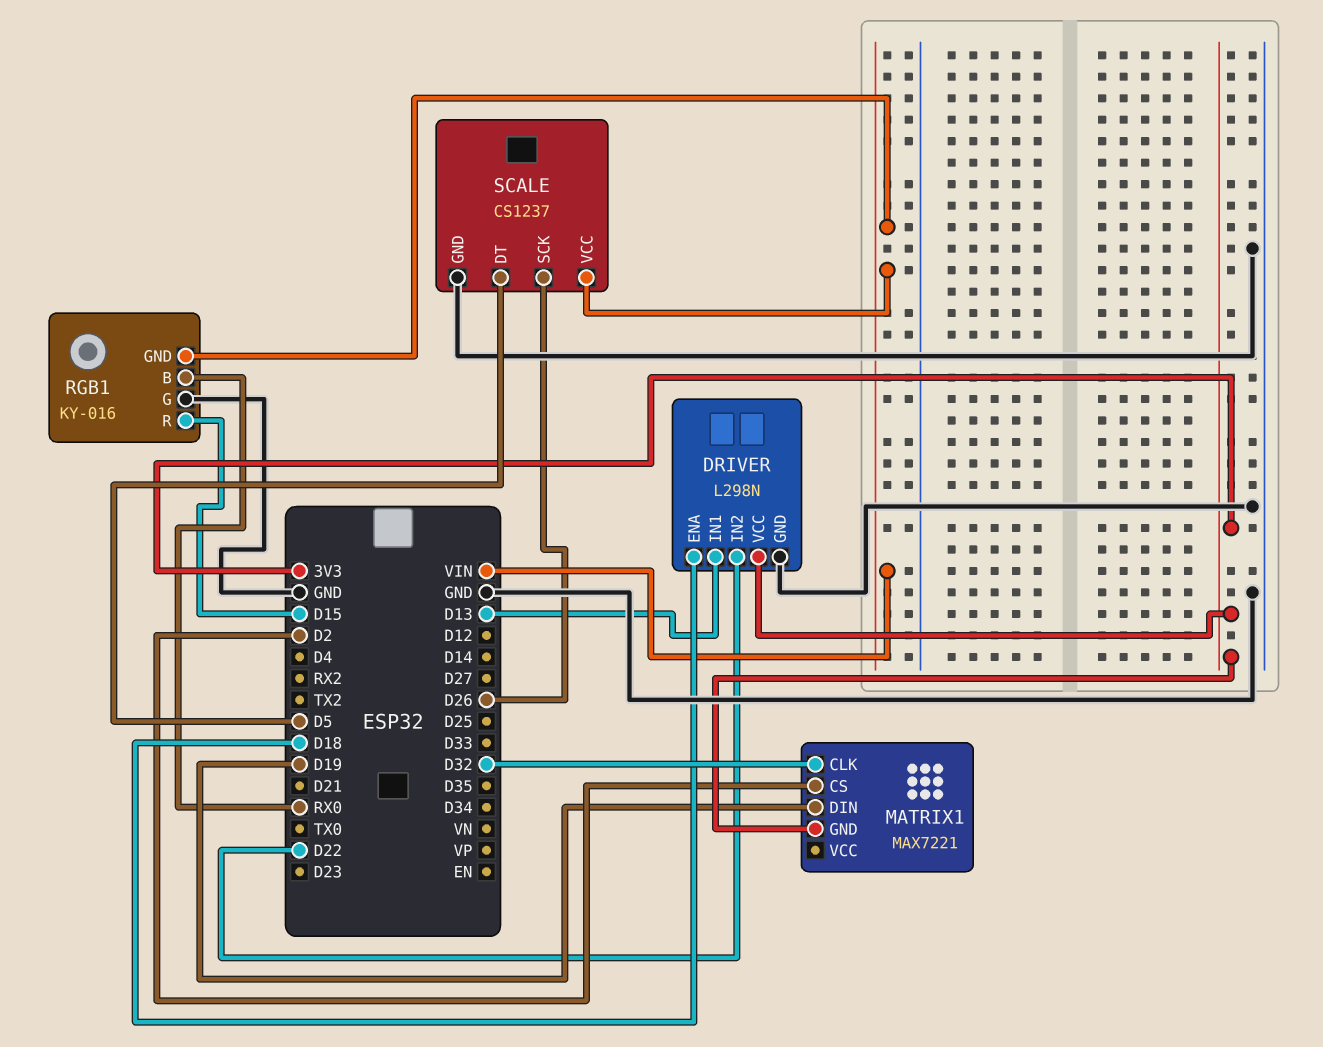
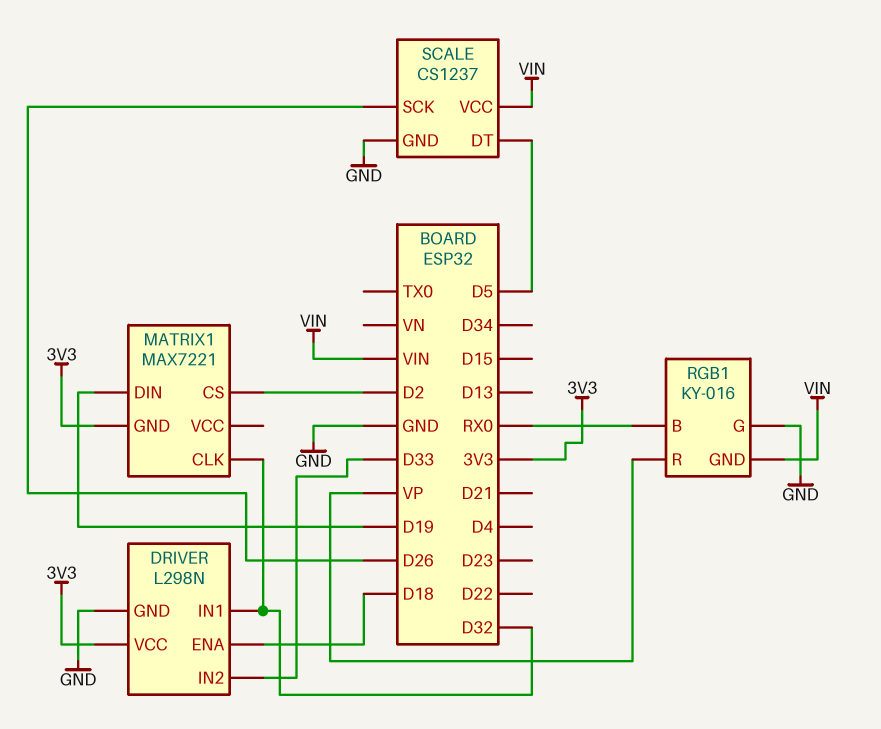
DRIVER pin IN1: D13 -> D32
DRIVER pin IN2: D22 -> D33
RGB1 pin R: D15 -> VP

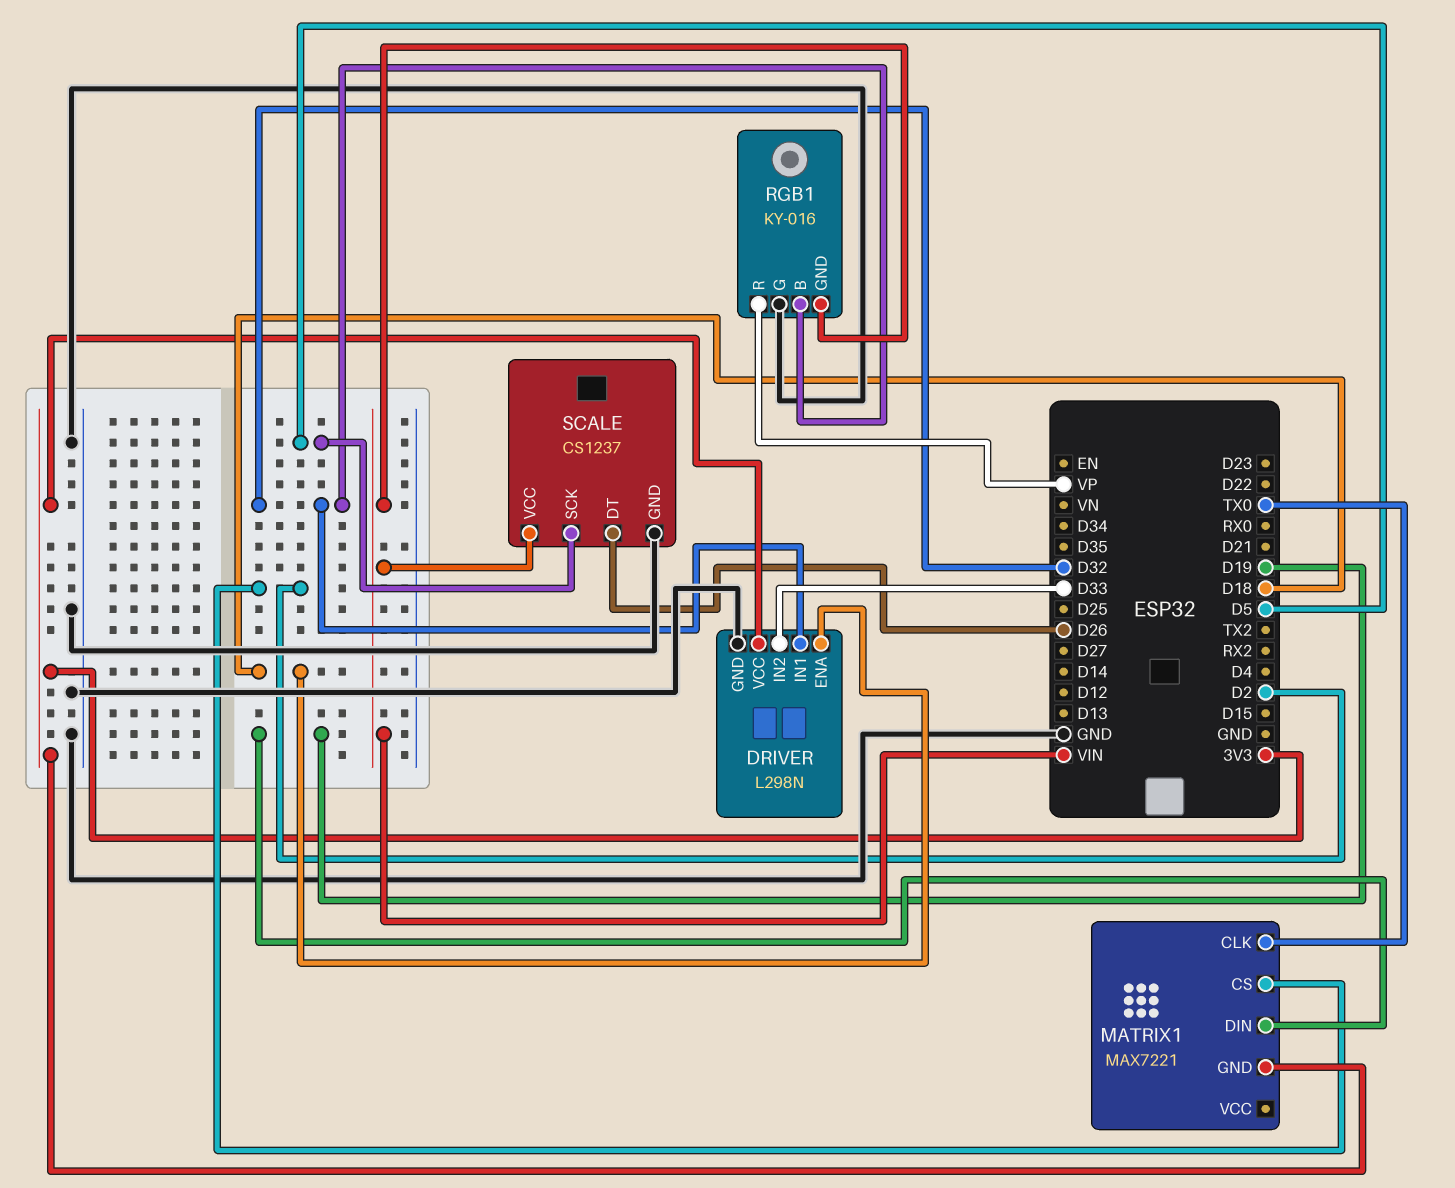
MATRIX1 pin CLK: D32 -> TX0
RGB1 pin B: RX0 -> D32
SCALE pin DT: D5 -> D26
SCALE pin SCK: D26 -> D5

